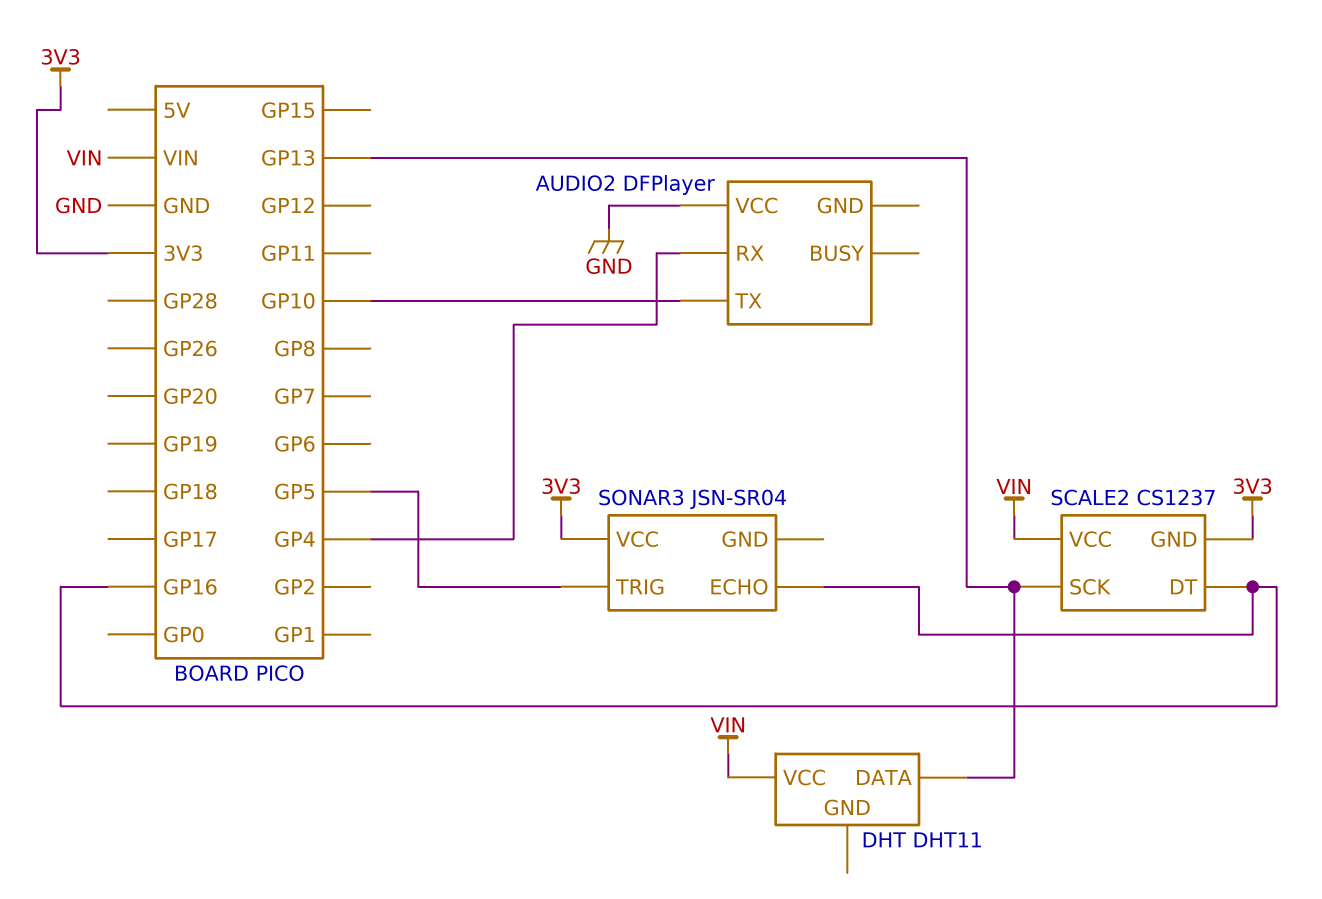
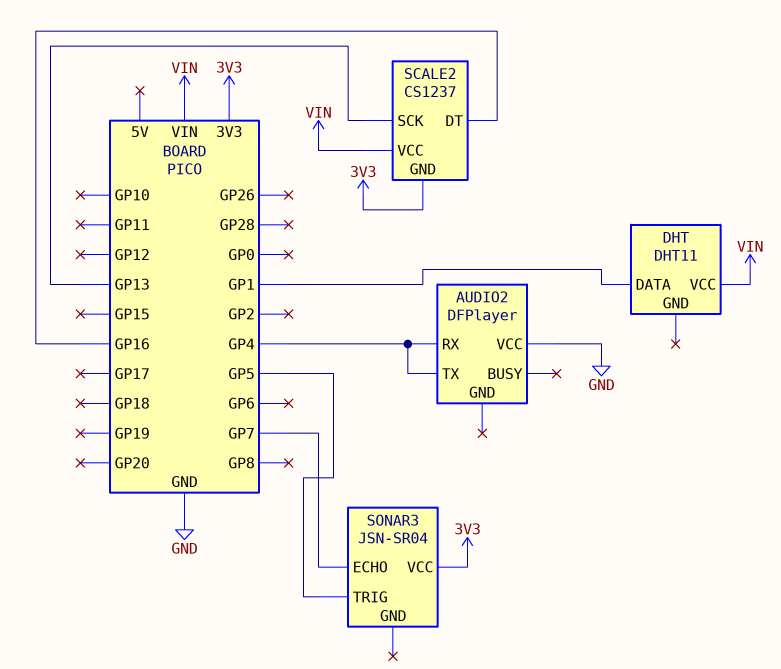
AUDIO2 pin TX: GP10 -> GP4
DHT pin DATA: GP13 -> GP1
SONAR3 pin ECHO: GP16 -> GP7

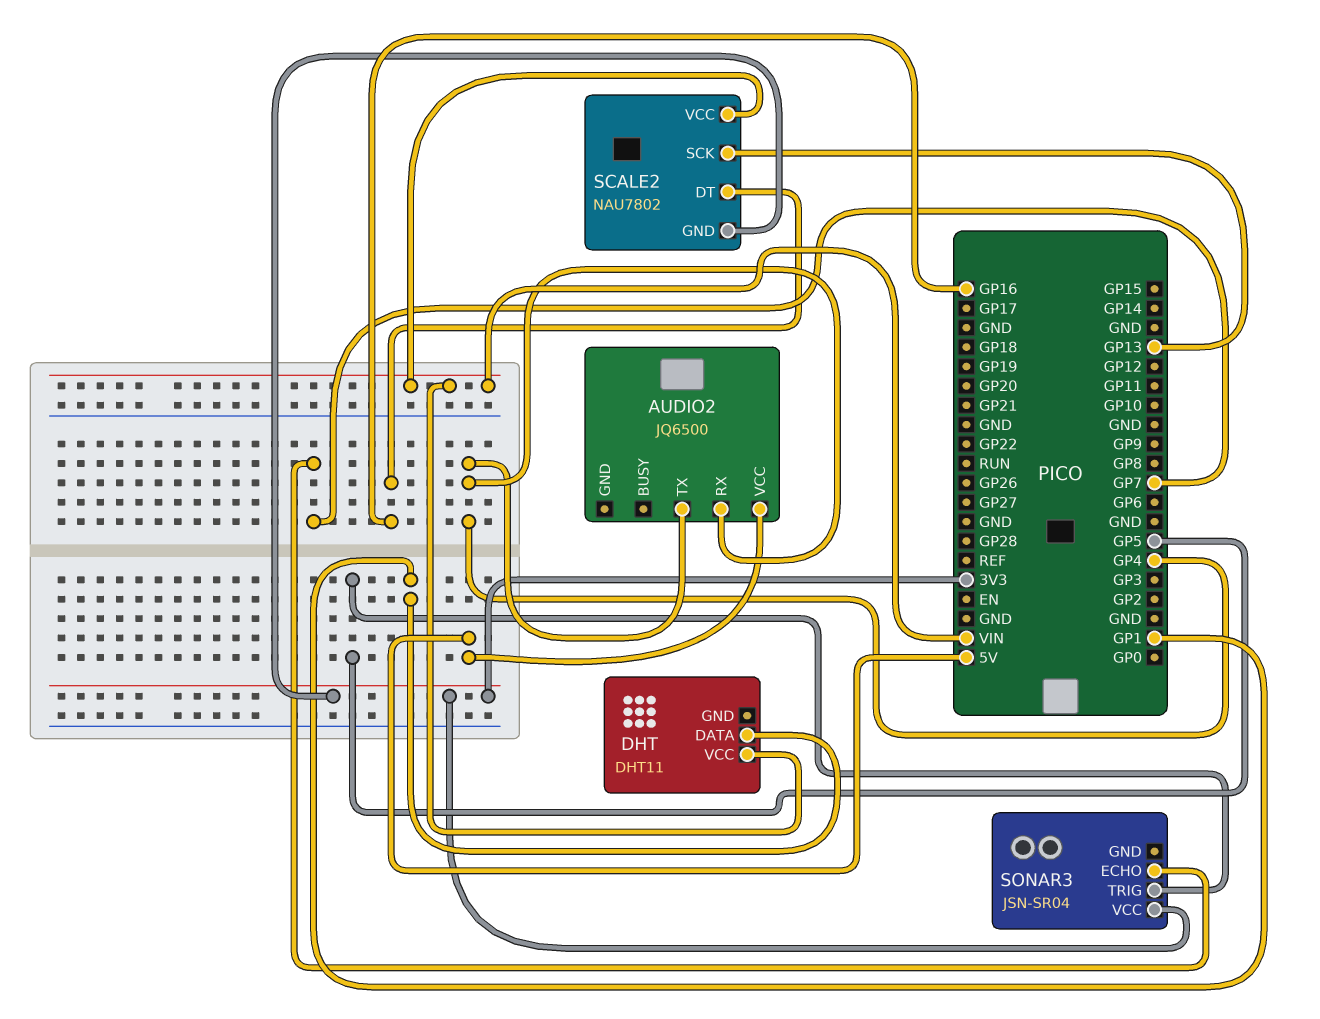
AUDIO2: DFPlayer -> JQ6500
AUDIO2 pin VCC: GND -> 5V
SCALE2: CS1237 -> NAU7802

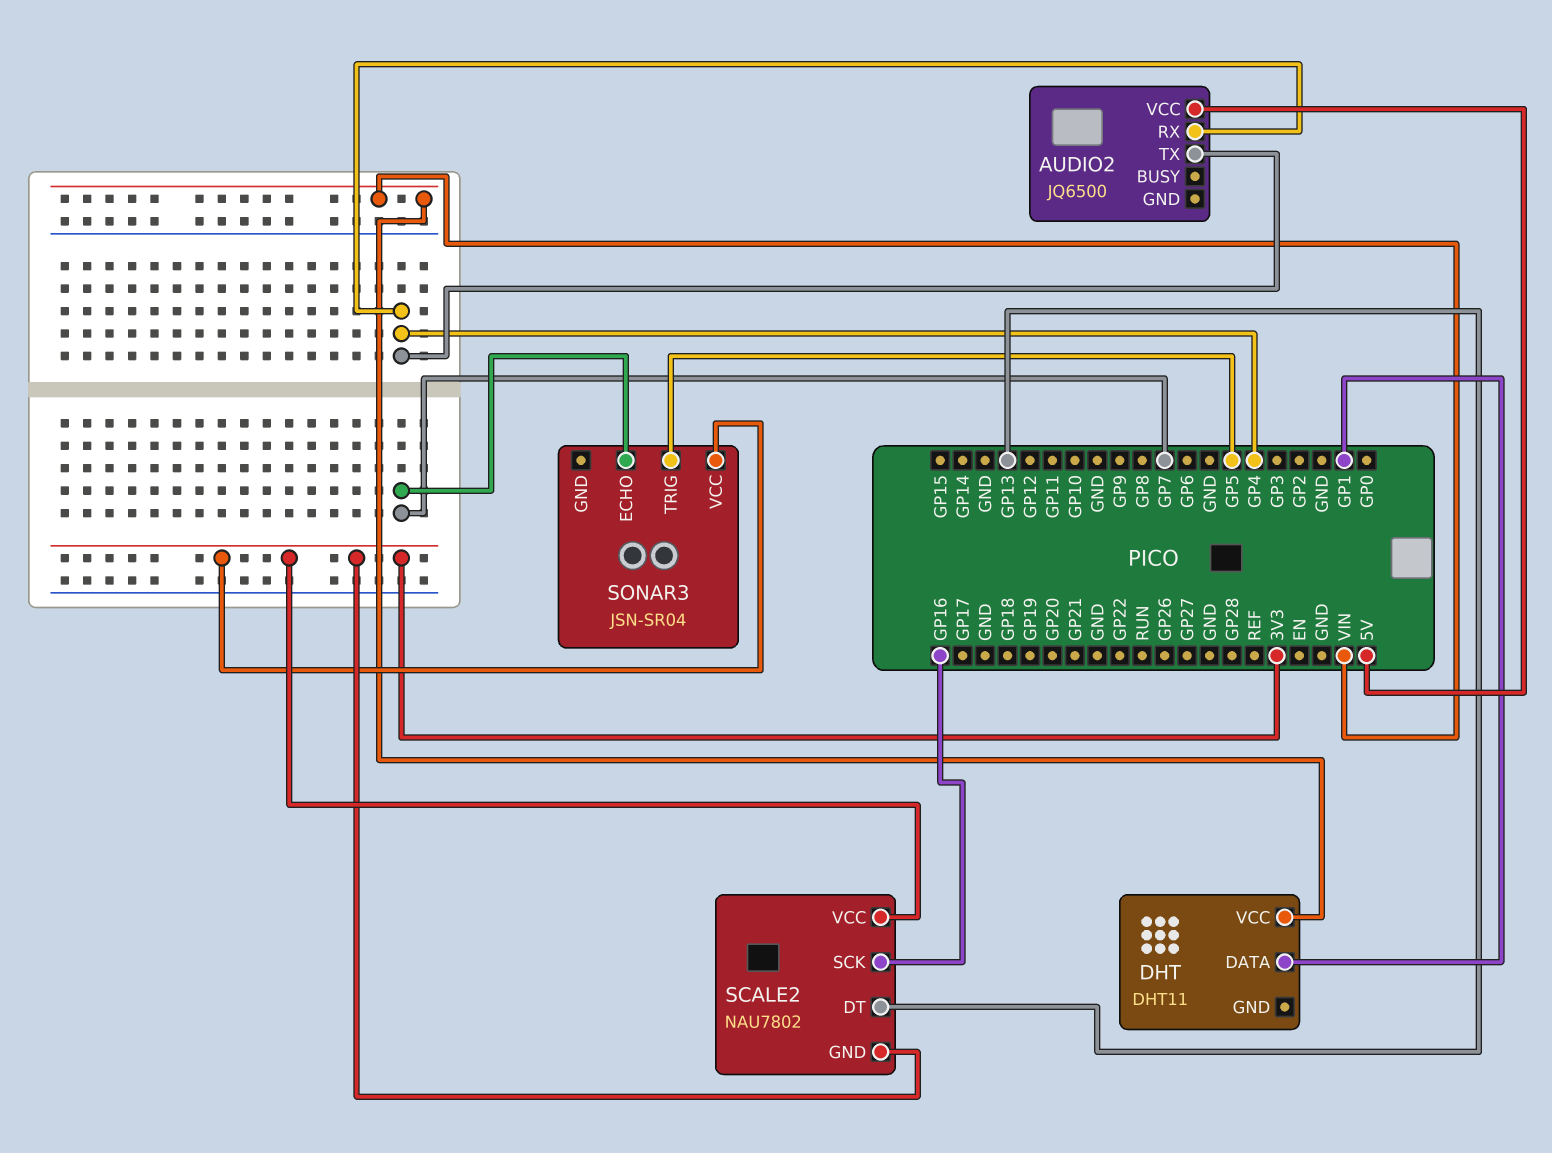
SCALE2 pin DT: GP16 -> GP13
SCALE2 pin SCK: GP13 -> GP16
SCALE2 pin VCC: VIN -> 3V3

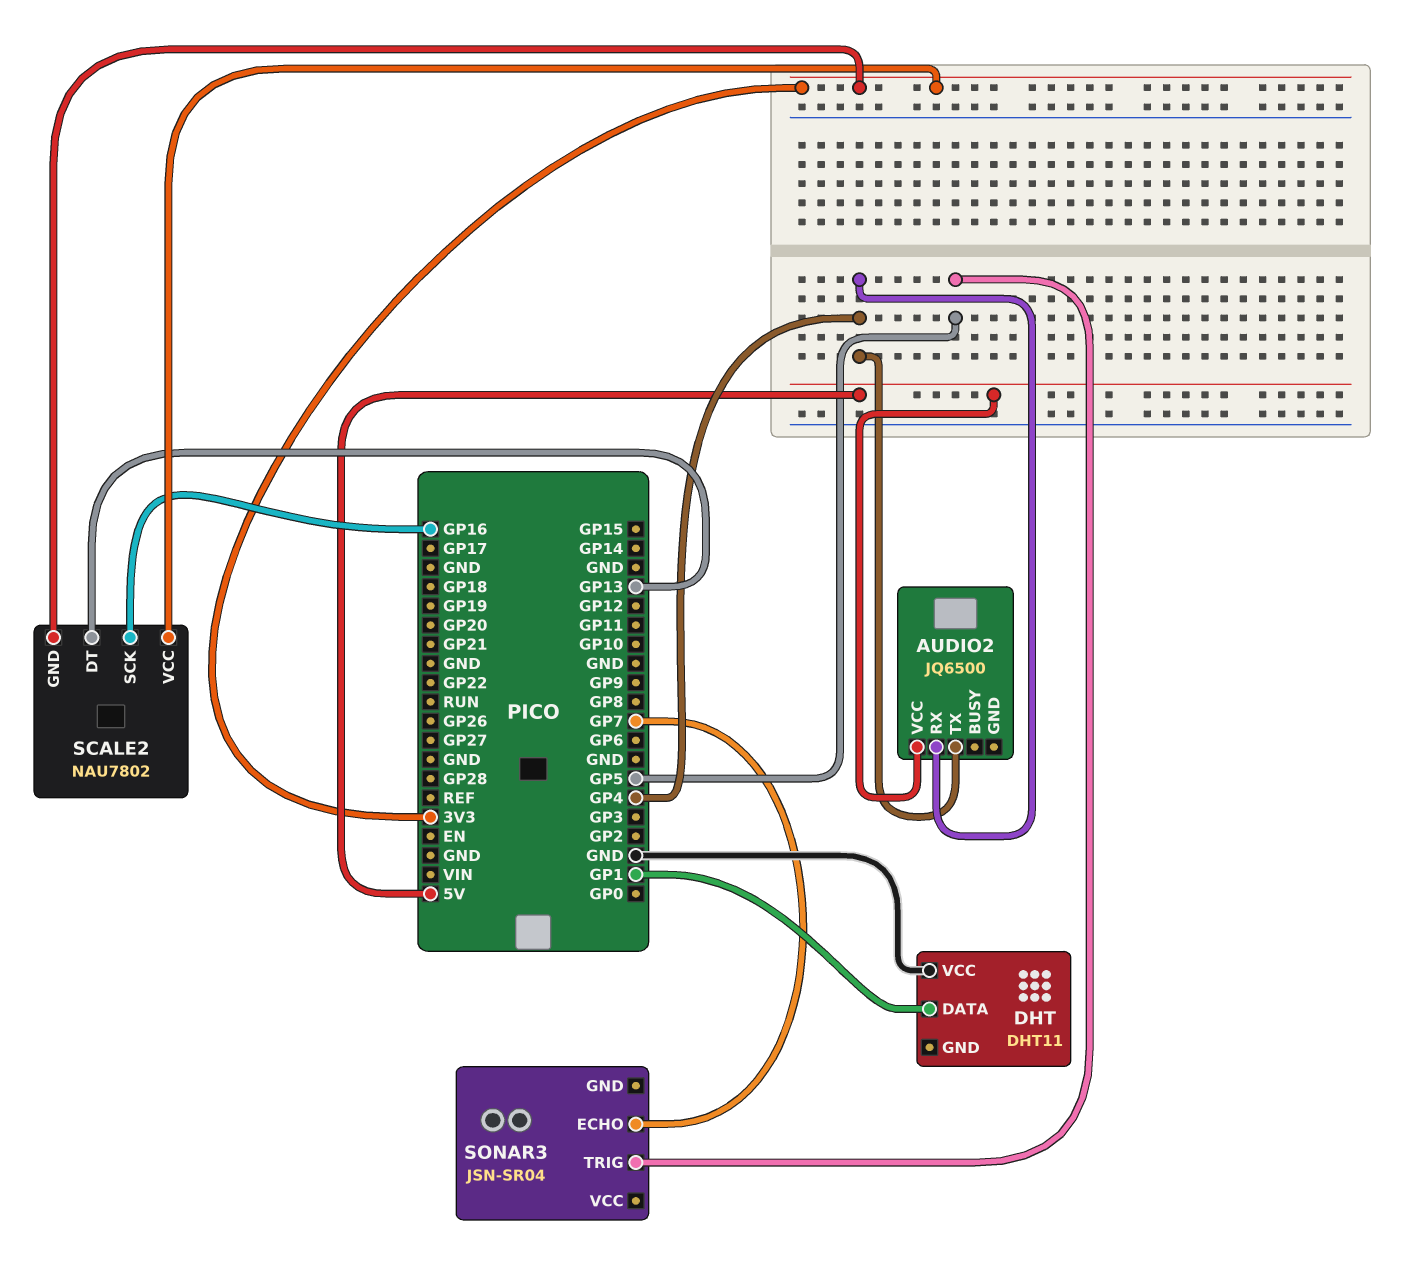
DHT pin VCC: VIN -> GND
SONAR3 pin VCC: 3V3 -> none

